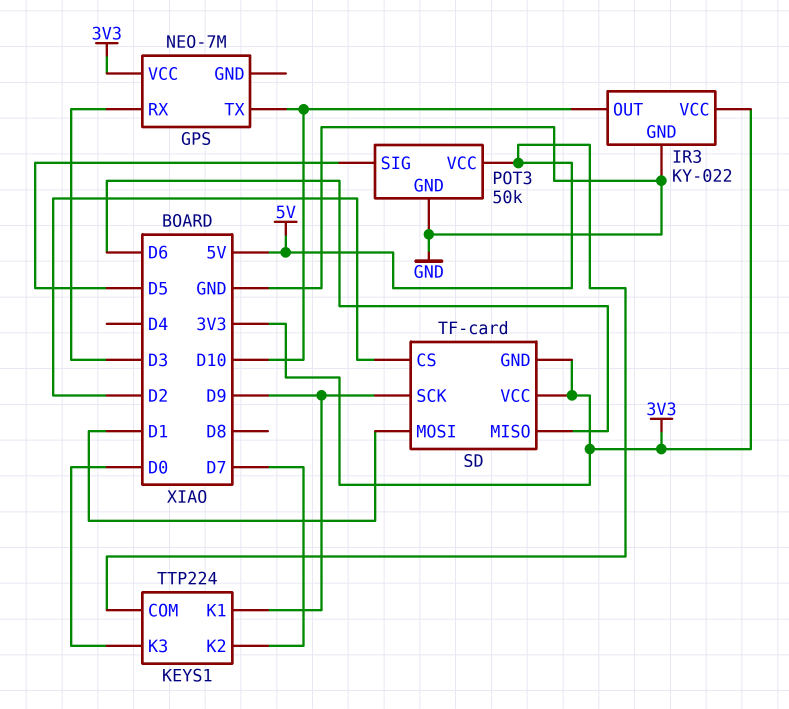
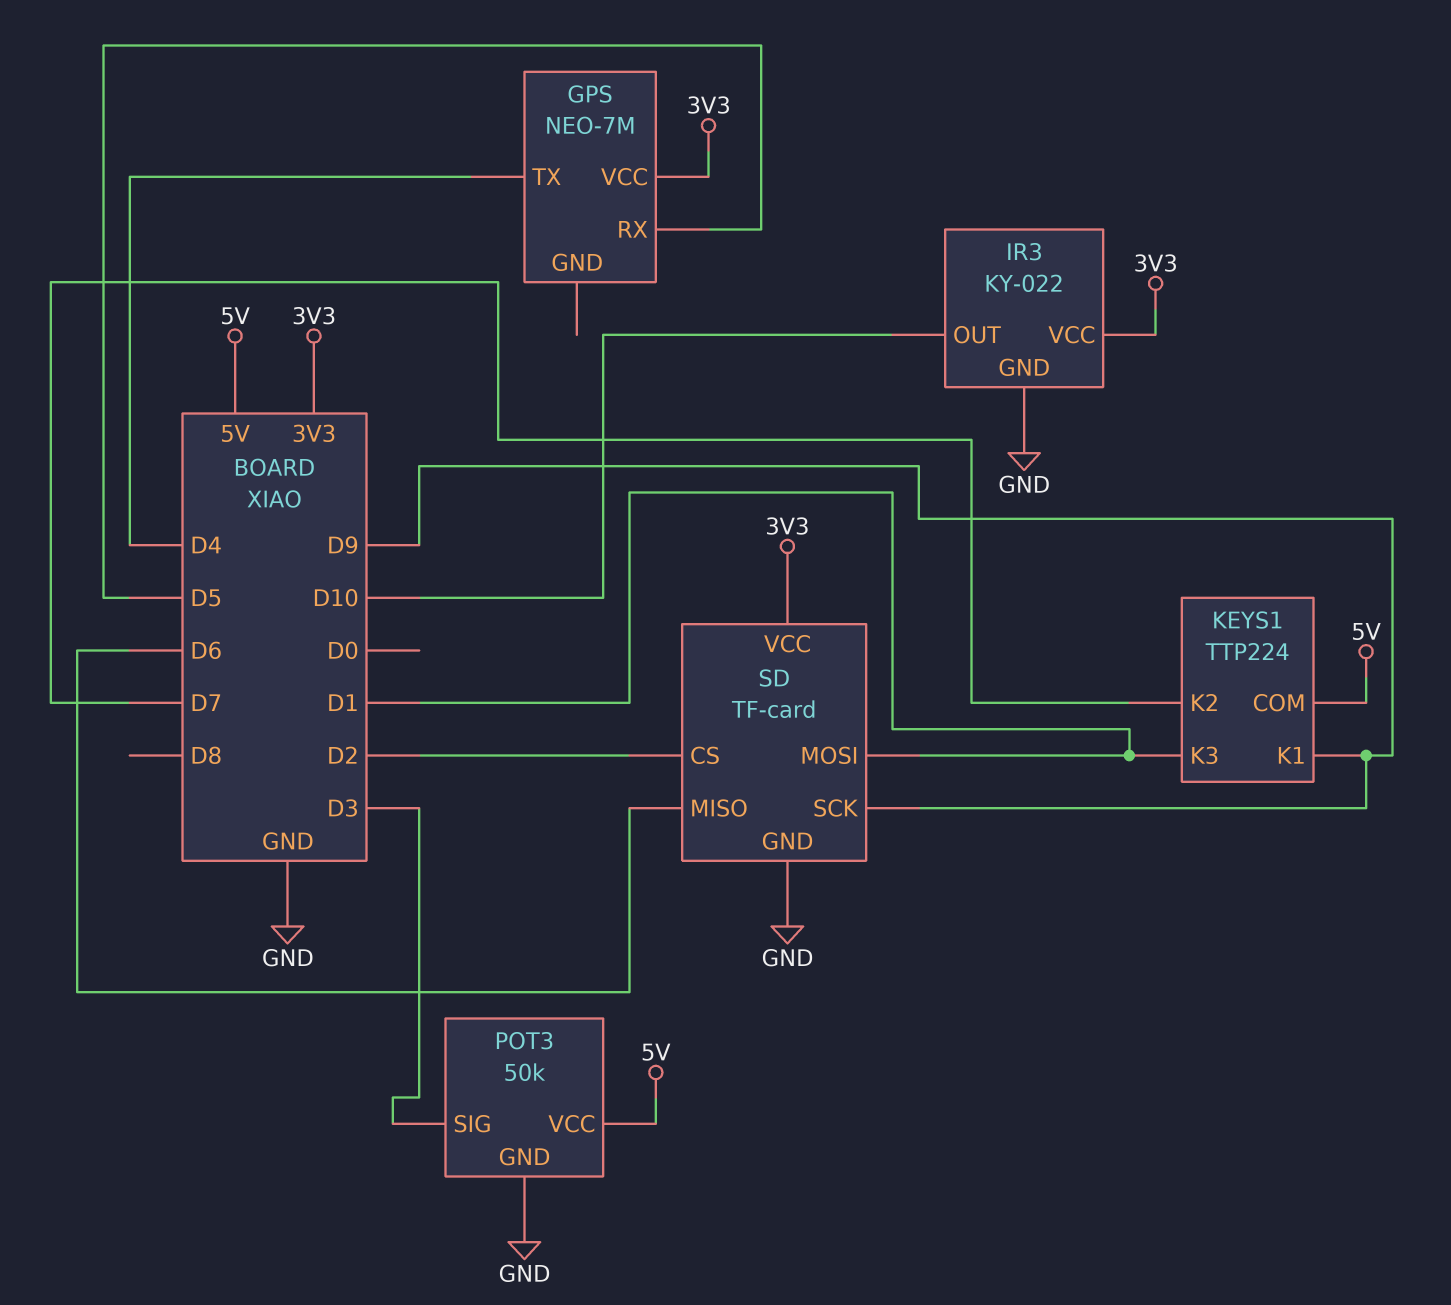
GPS pin RX: D3 -> D5
GPS pin TX: D10 -> D4
KEYS1 pin K3: D0 -> D1
POT3 pin SIG: D5 -> D3
SD pin GND: 3V3 -> GND

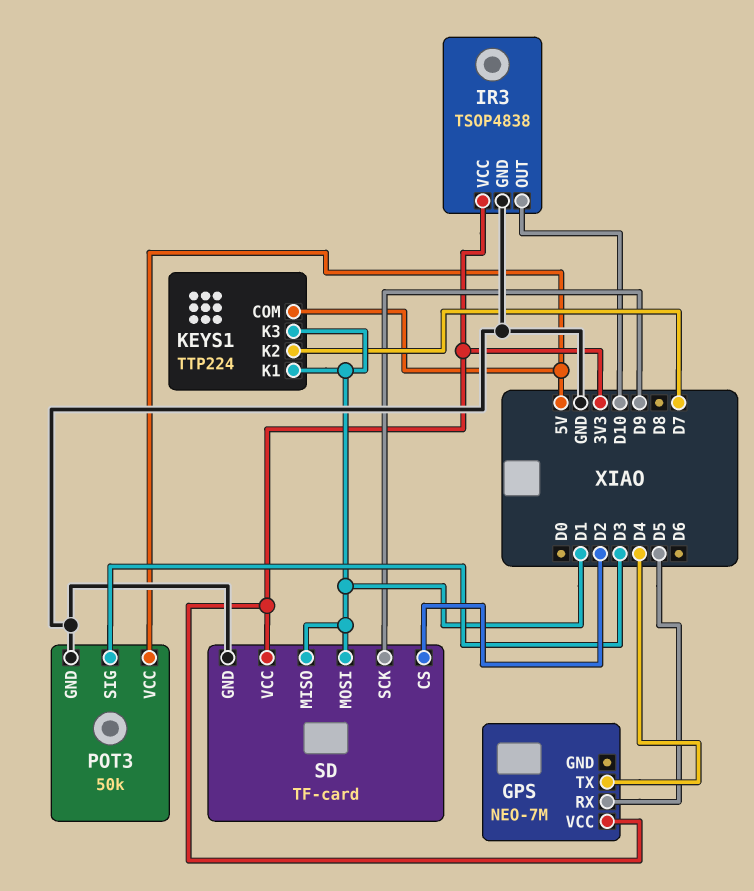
IR3: KY-022 -> TSOP4838
KEYS1 pin K1: D9 -> D1
SD pin MISO: D6 -> D1

